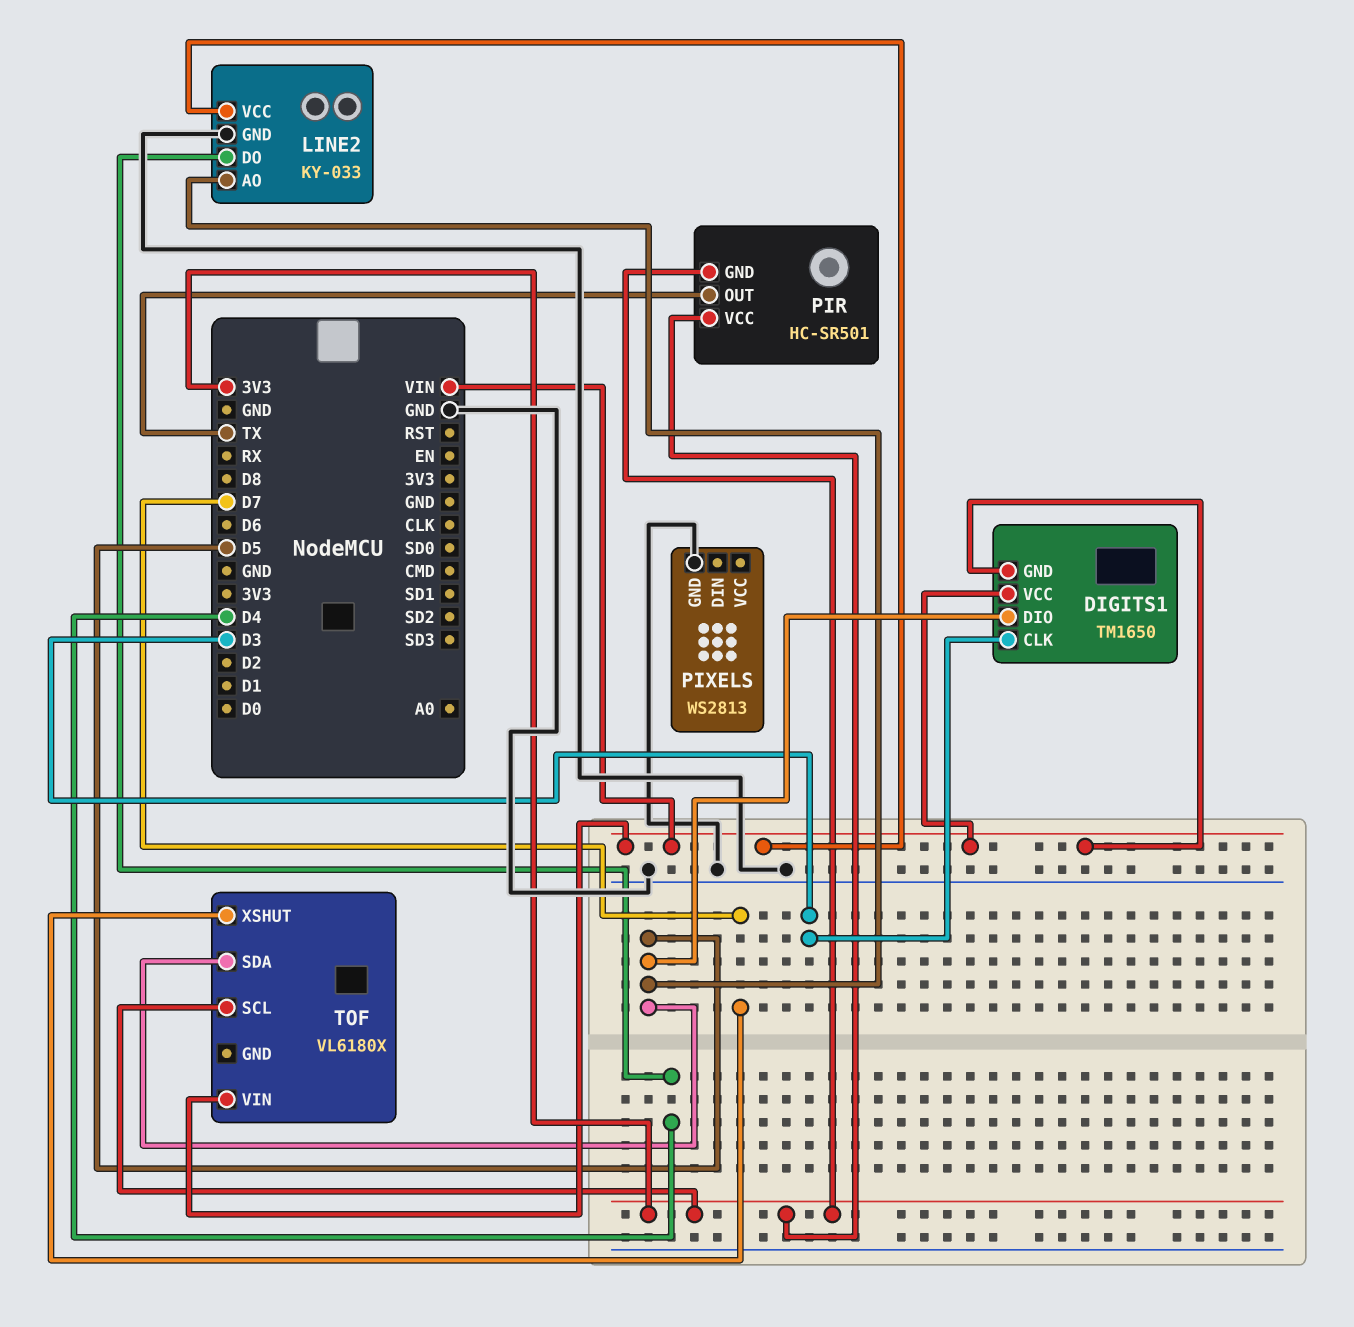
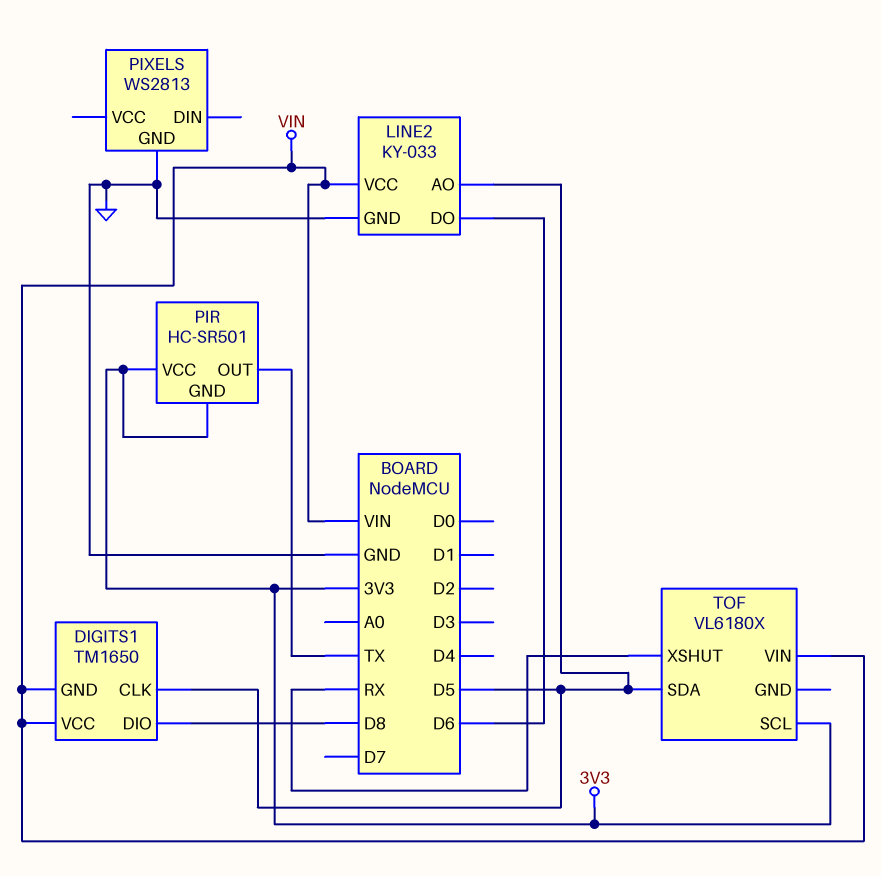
DIGITS1 pin CLK: D3 -> D5
DIGITS1 pin DIO: D5 -> D8
LINE2 pin DO: D4 -> D6
TOF pin XSHUT: D7 -> RX

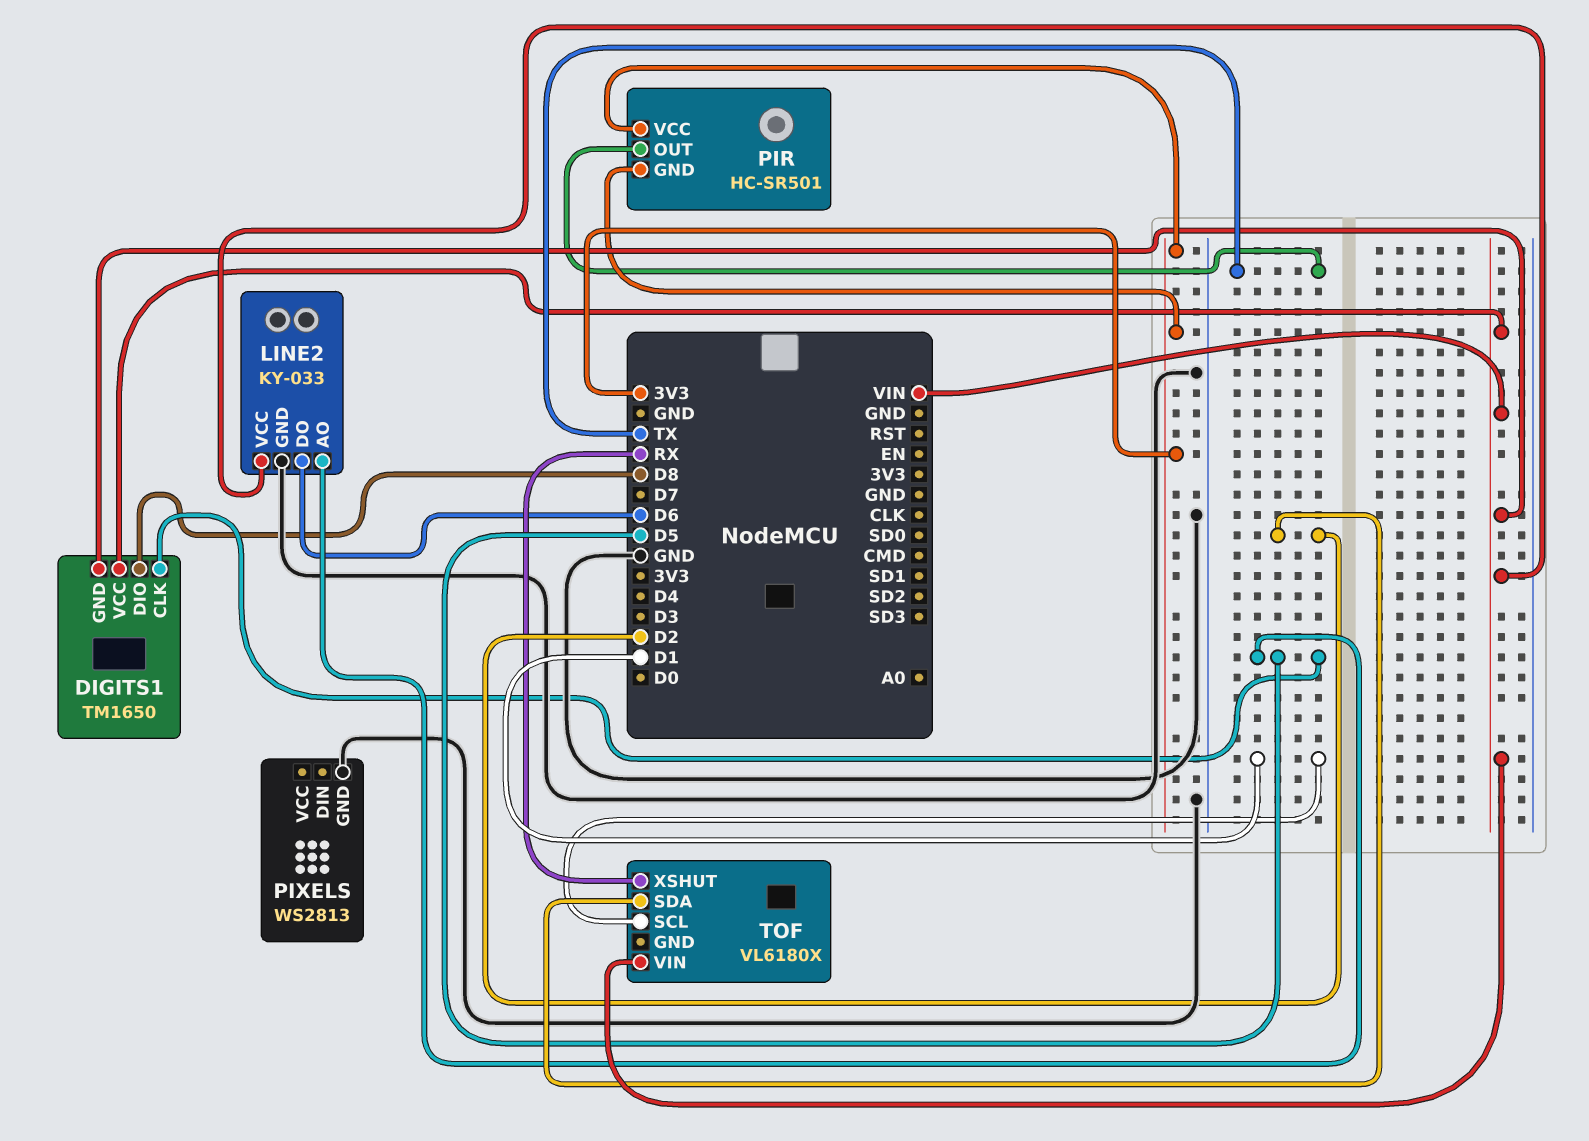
TOF pin SCL: 3V3 -> D1
TOF pin SDA: D5 -> D2

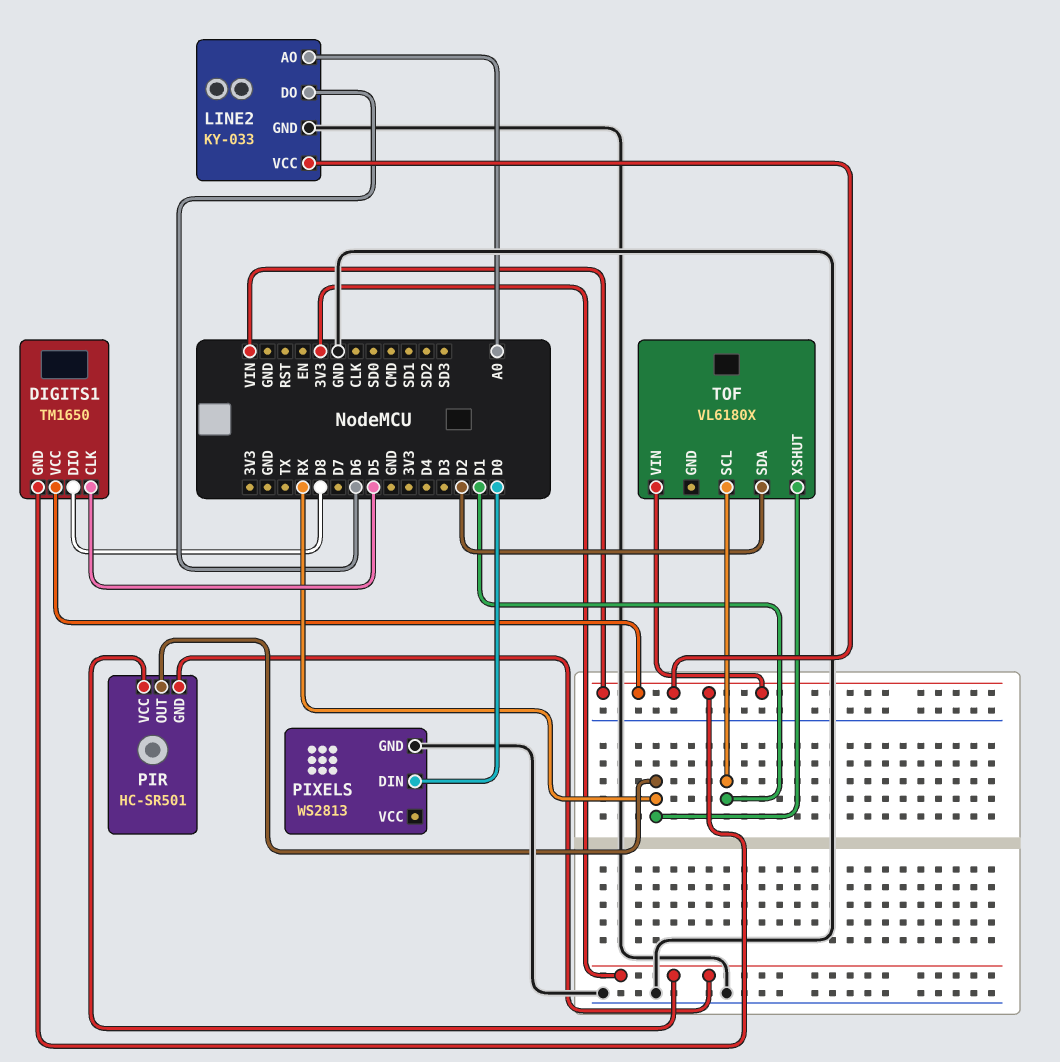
LINE2 pin AO: D5 -> A0
PIR pin OUT: TX -> RX
PIXELS pin DIN: none -> D0

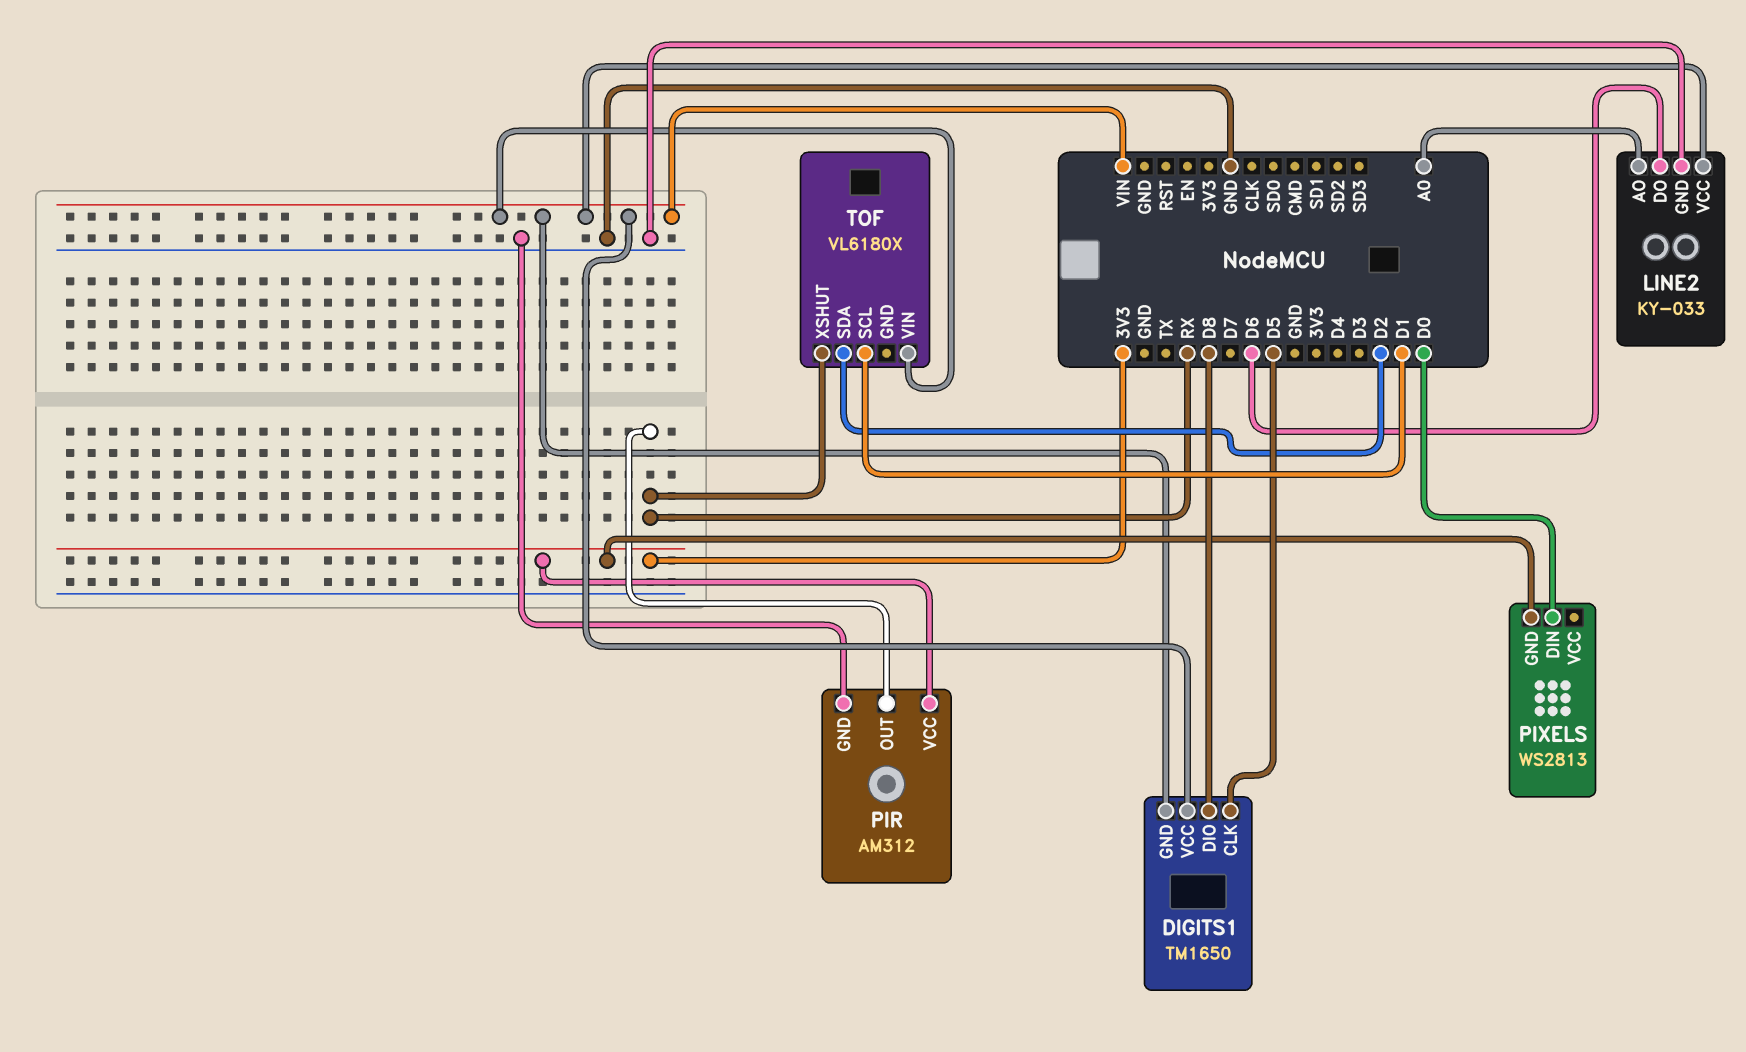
PIR: HC-SR501 -> AM312
PIR pin GND: 3V3 -> GND
PIXELS pin GND: GND -> 3V3

